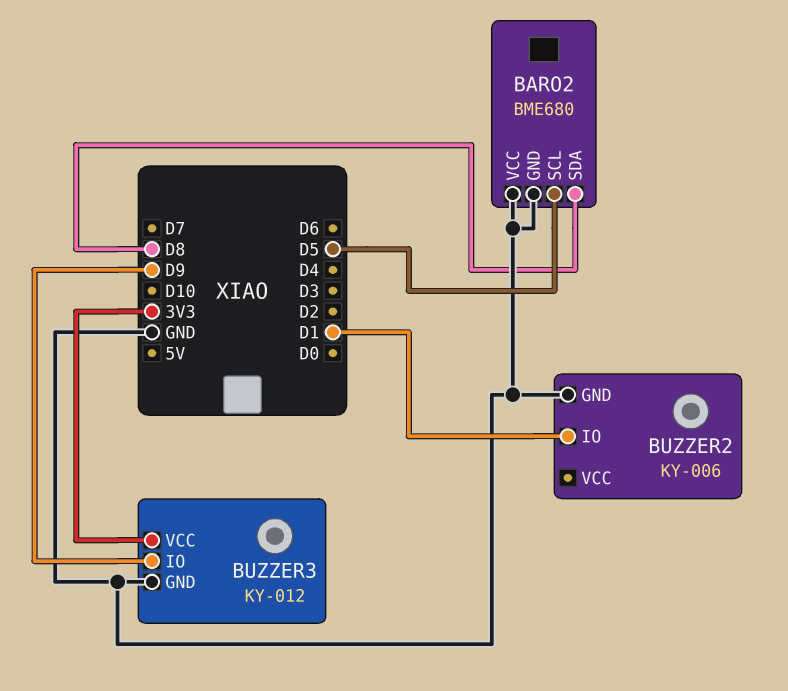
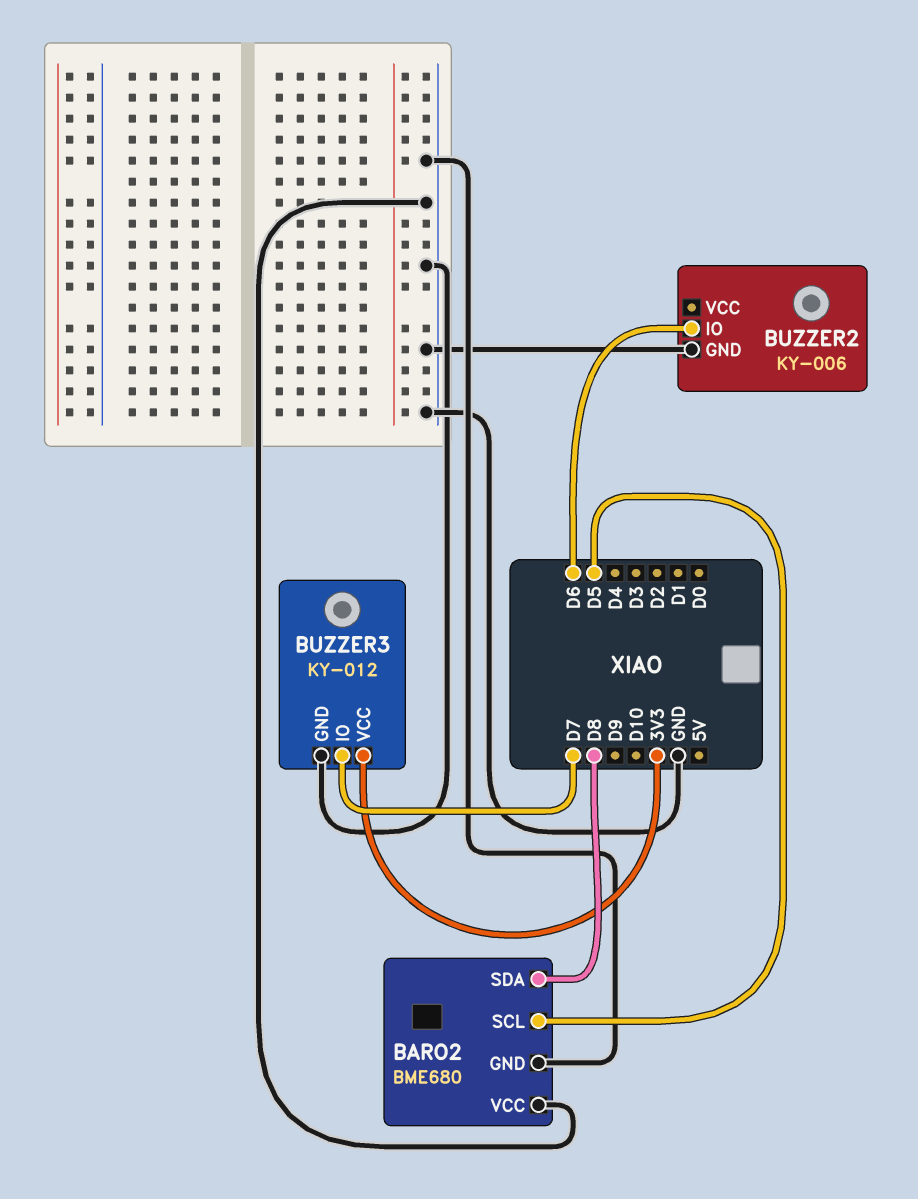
BUZZER2 pin IO: D1 -> D6
BUZZER3 pin IO: D9 -> D7

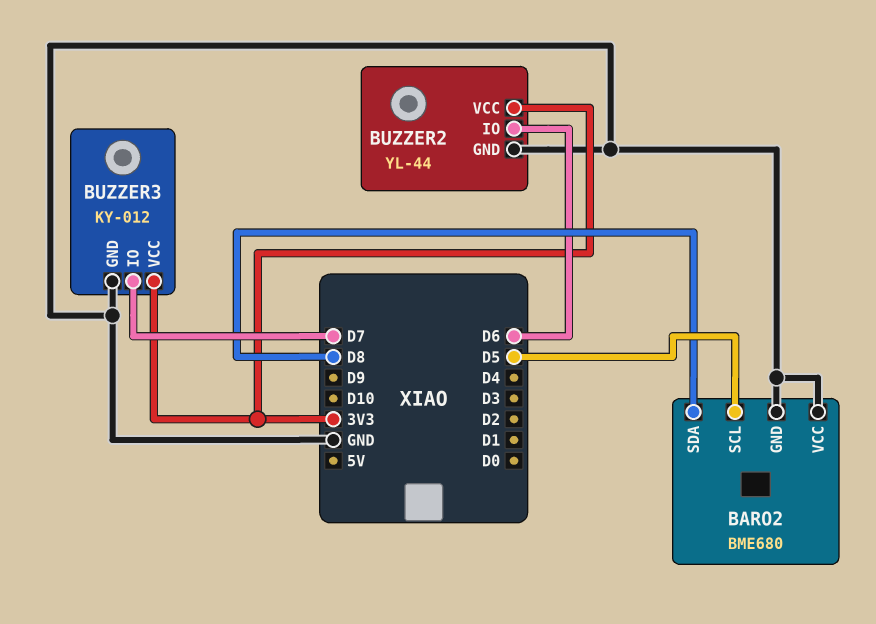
BUZZER2: KY-006 -> YL-44
BUZZER2 pin VCC: none -> 3V3

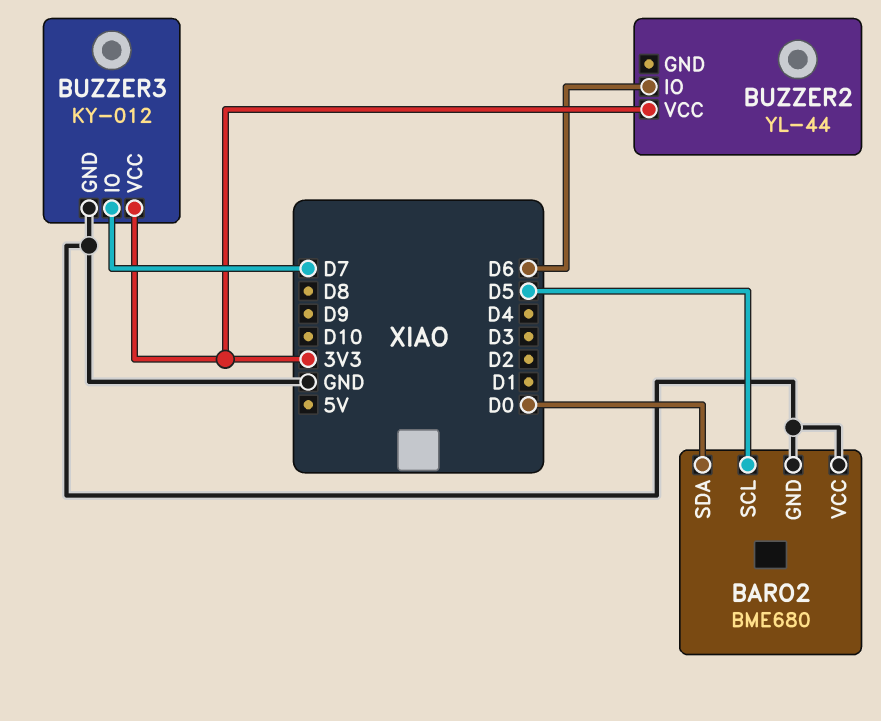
BARO2 pin SDA: D8 -> D0
BUZZER2 pin GND: GND -> none

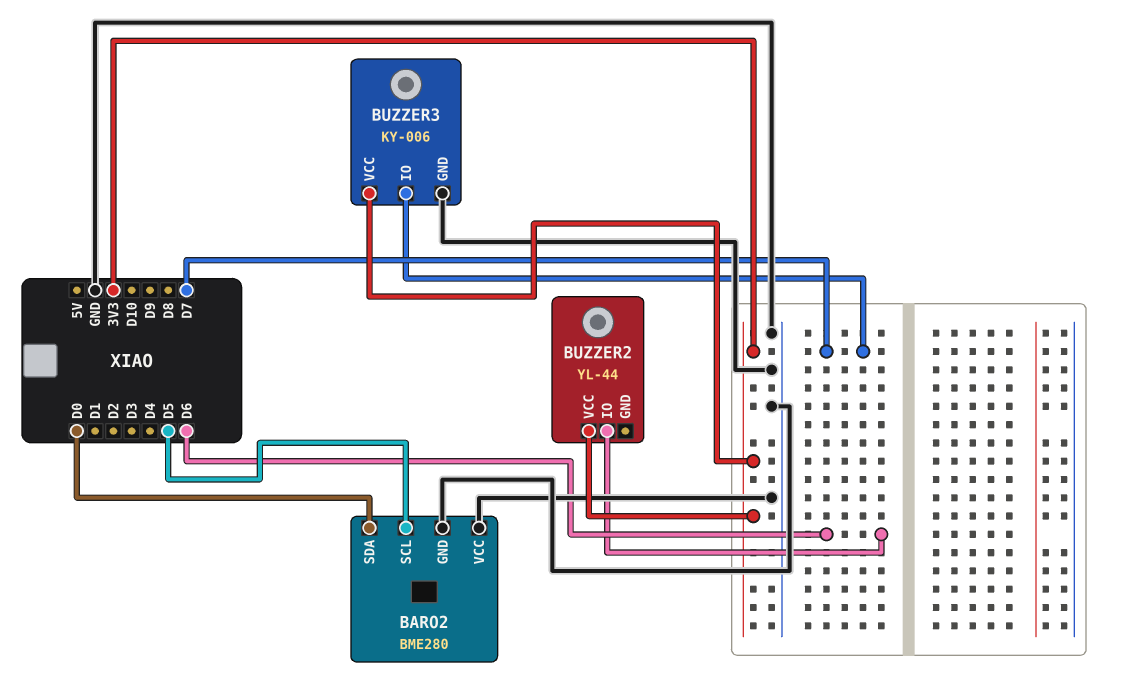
BARO2: BME680 -> BME280
BUZZER3: KY-012 -> KY-006

